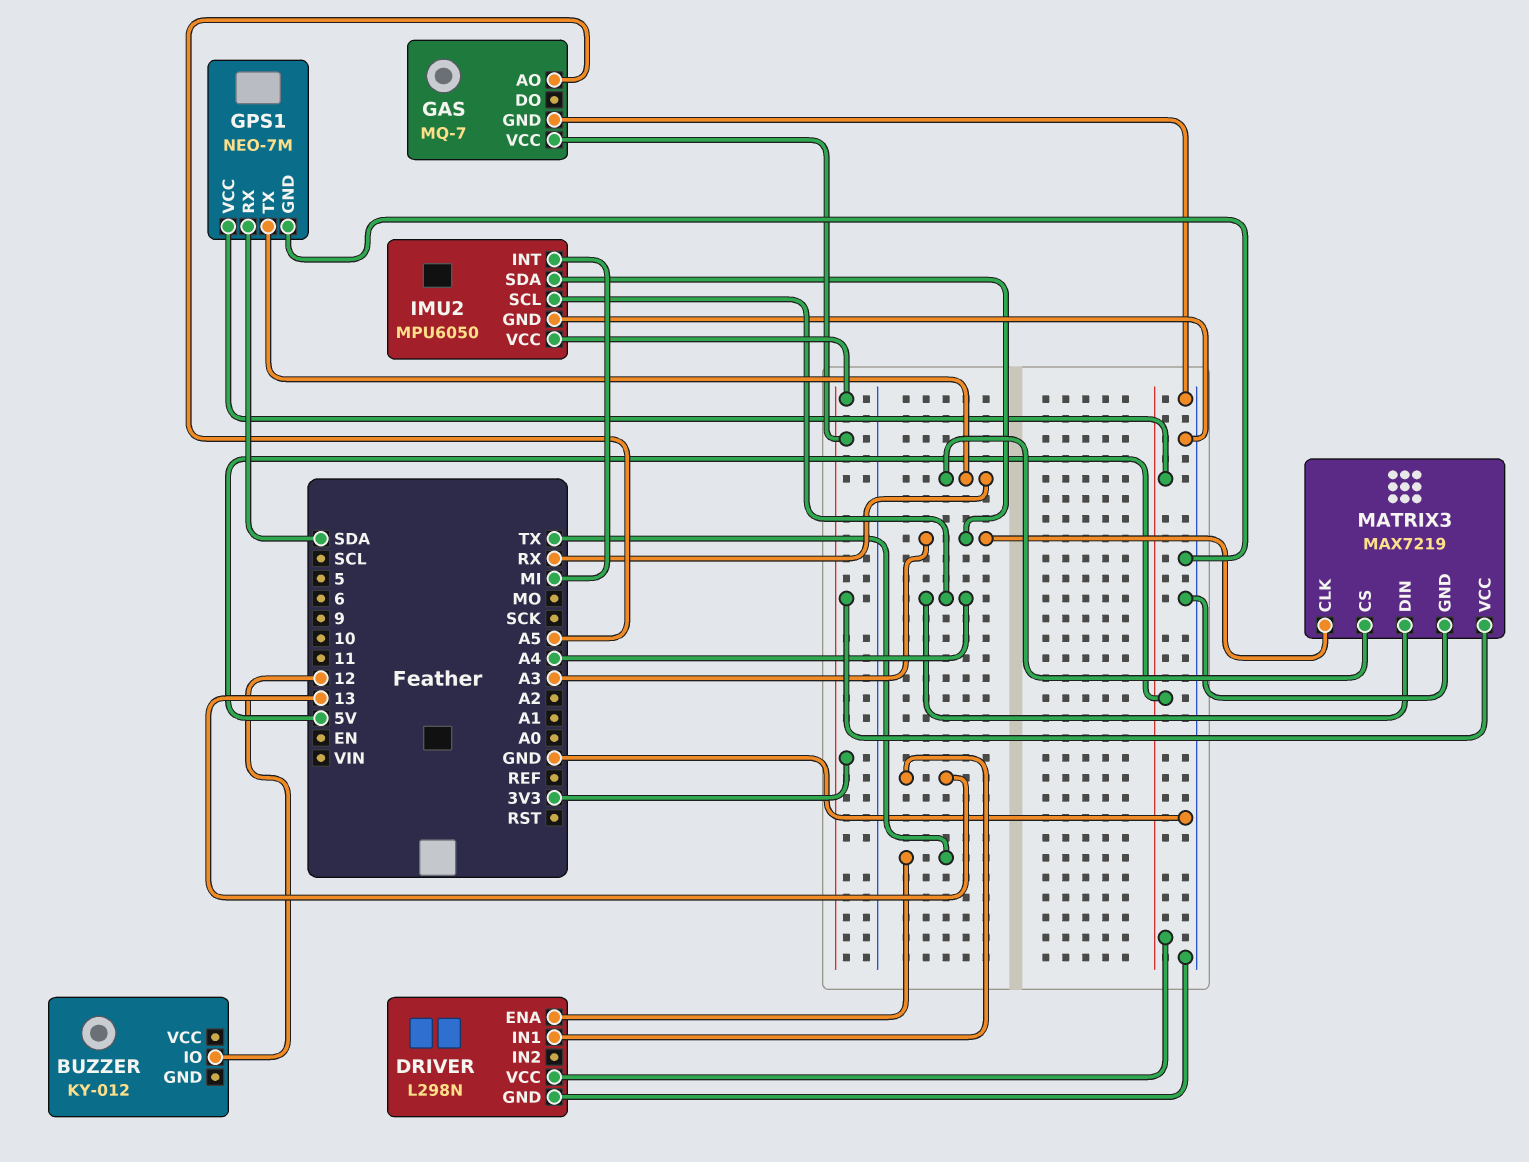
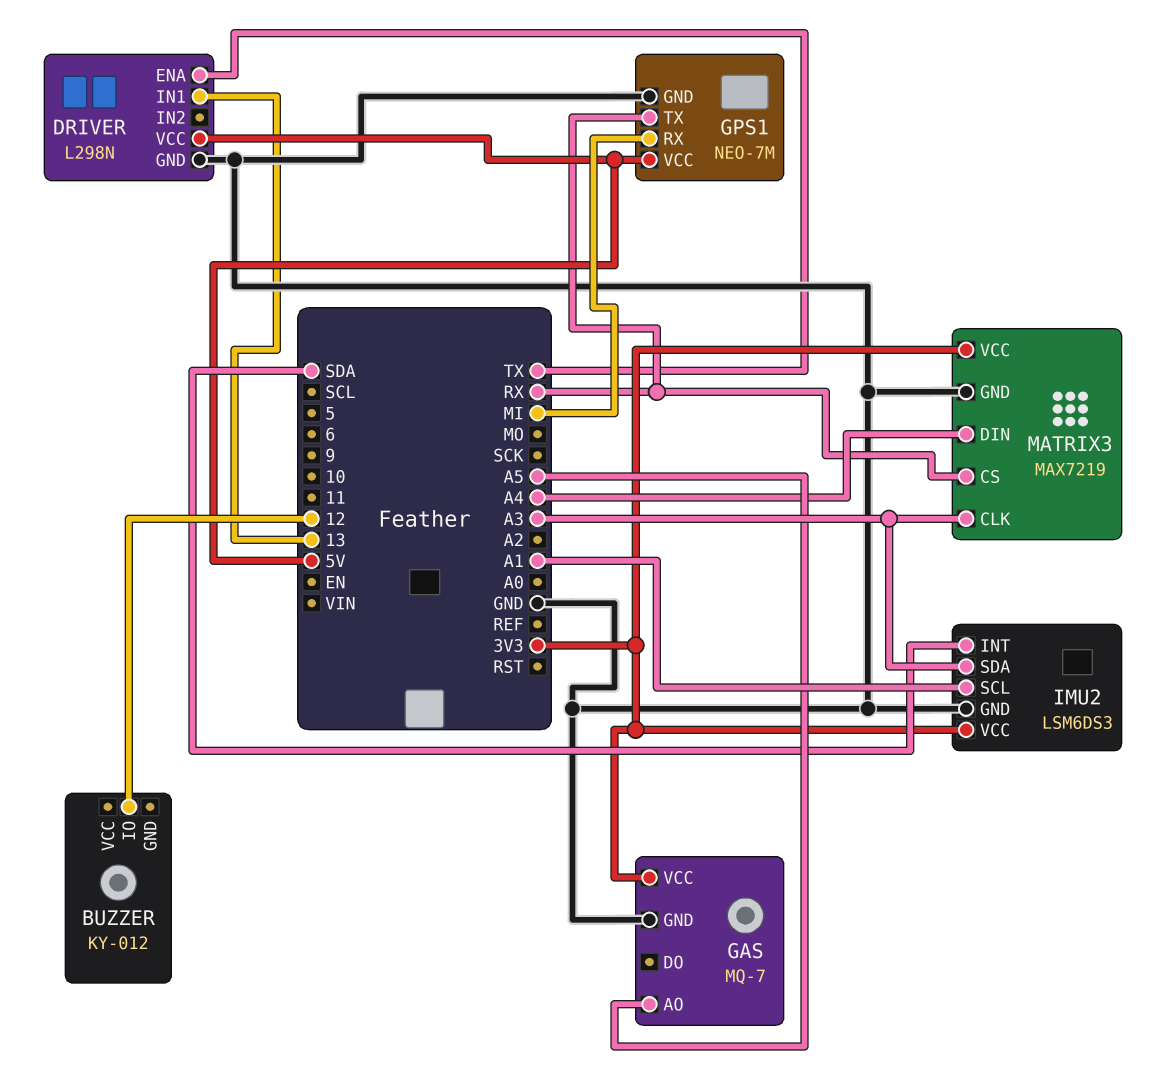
GPS1 pin RX: SDA -> MI
IMU2: MPU6050 -> LSM6DS3
IMU2 pin INT: MI -> SDA
IMU2 pin SCL: A4 -> A1

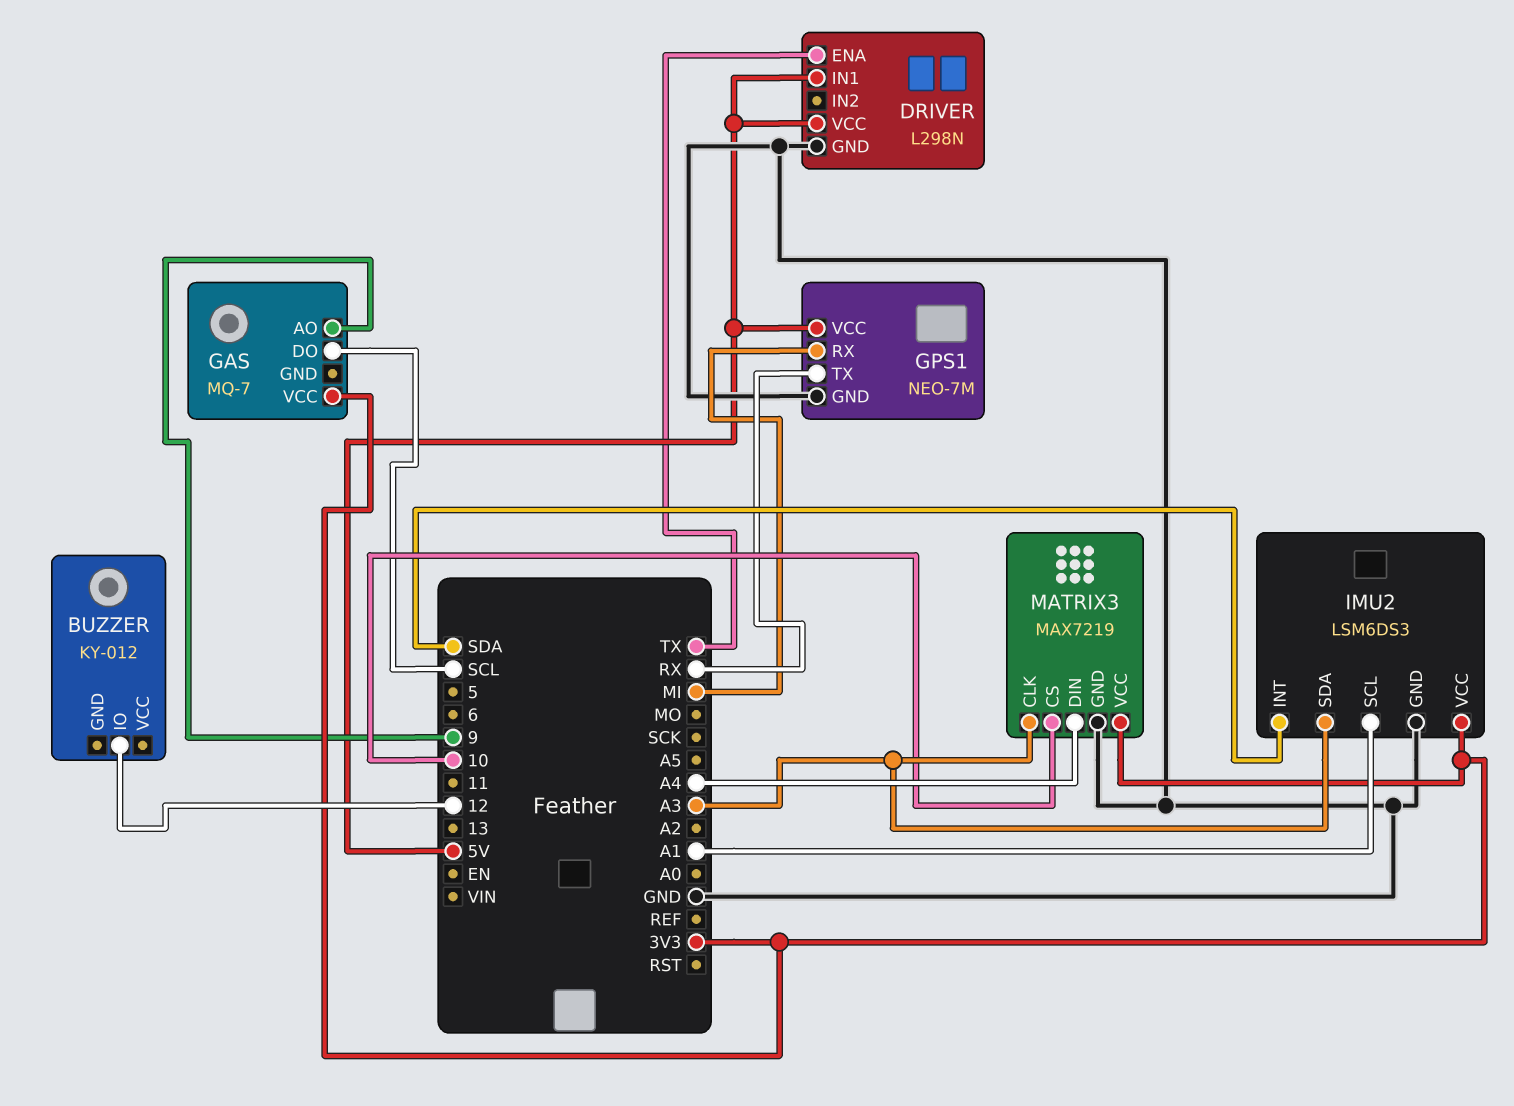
DRIVER pin IN1: 13 -> 5V
GAS pin AO: A5 -> 9
GAS pin DO: none -> SCL
GAS pin GND: GND -> none
MATRIX3 pin CS: RX -> 10

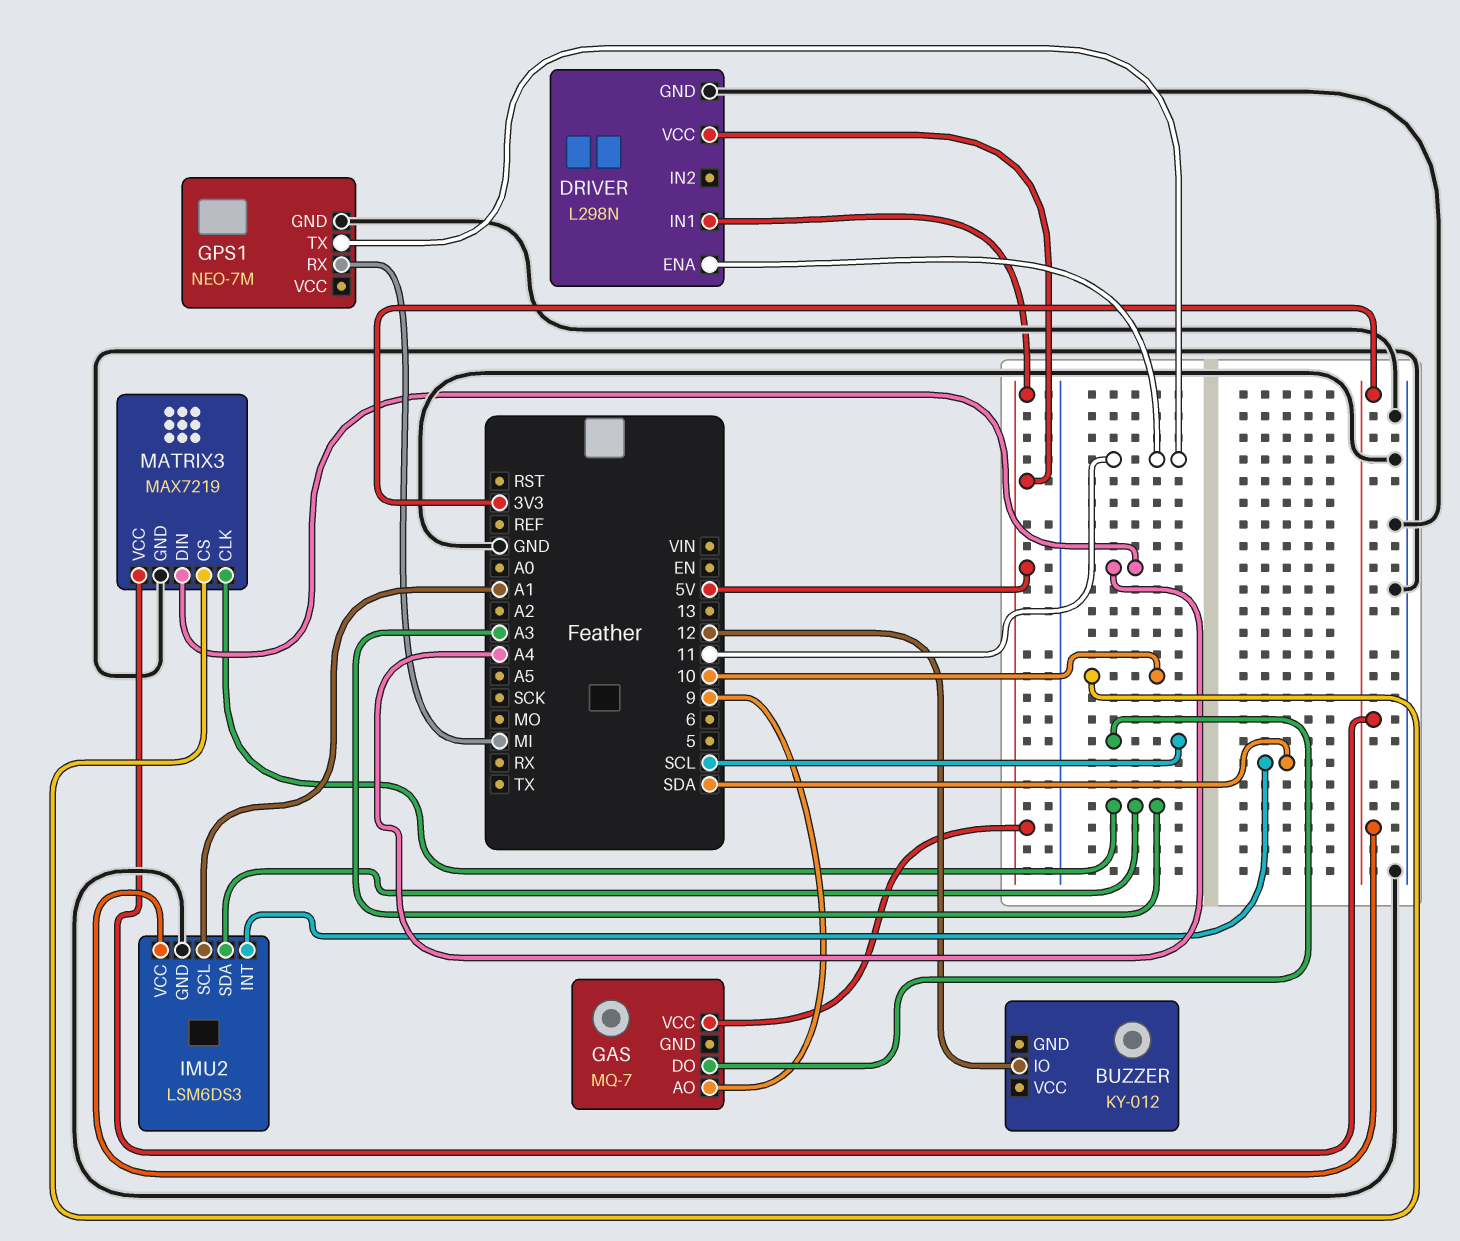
DRIVER pin ENA: TX -> 11
GAS pin VCC: 3V3 -> 5V
GPS1 pin TX: RX -> 11
GPS1 pin VCC: 5V -> none

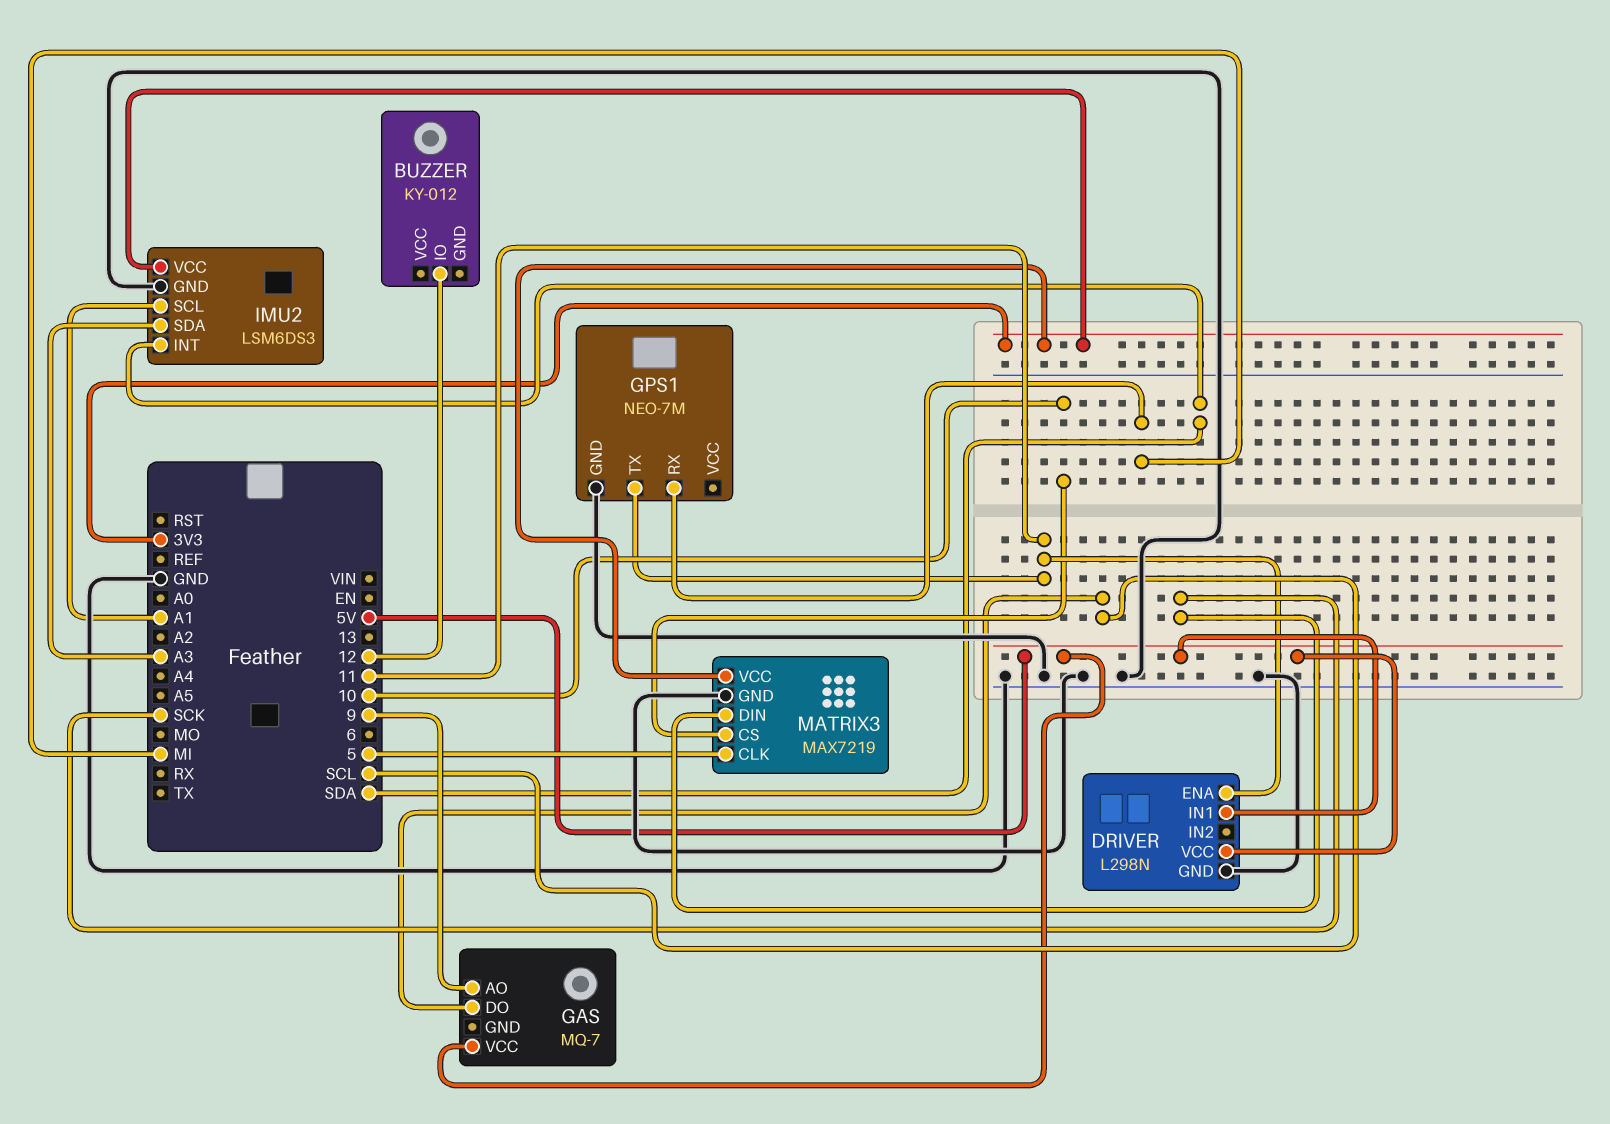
MATRIX3 pin CLK: A3 -> 5
MATRIX3 pin DIN: A4 -> SCK

